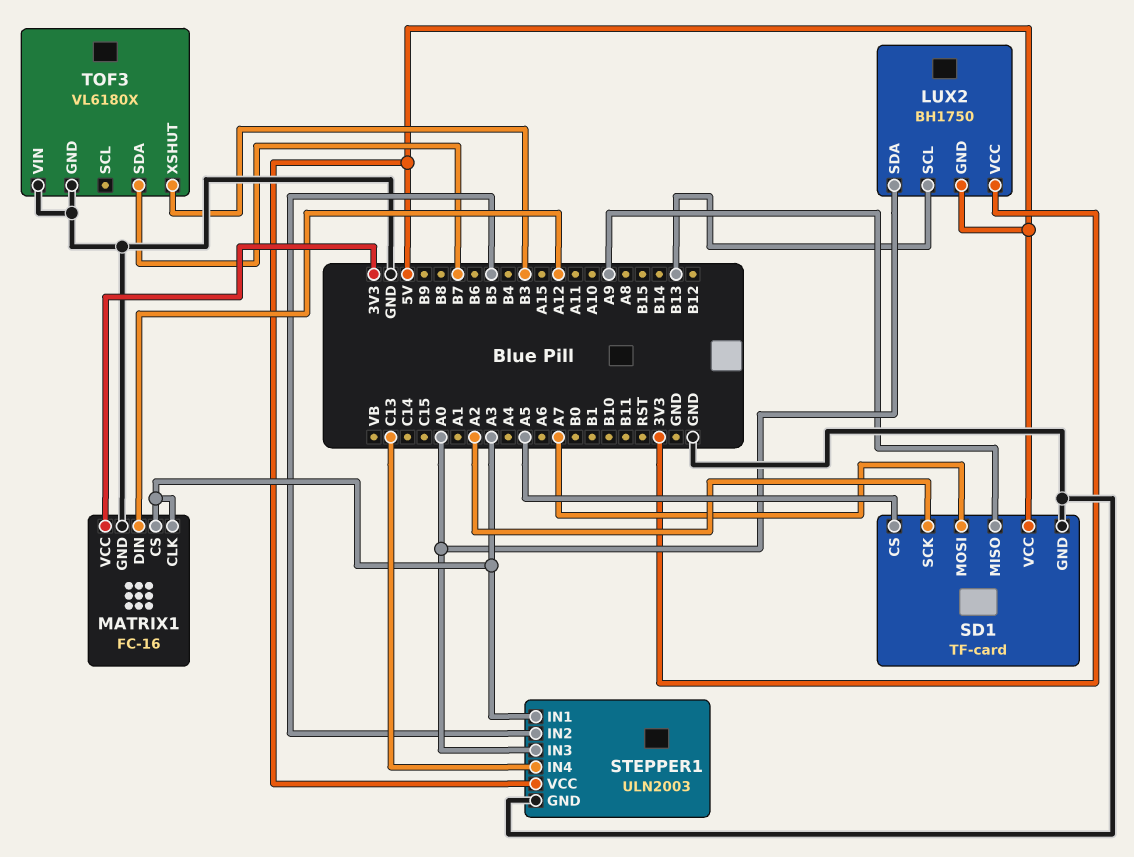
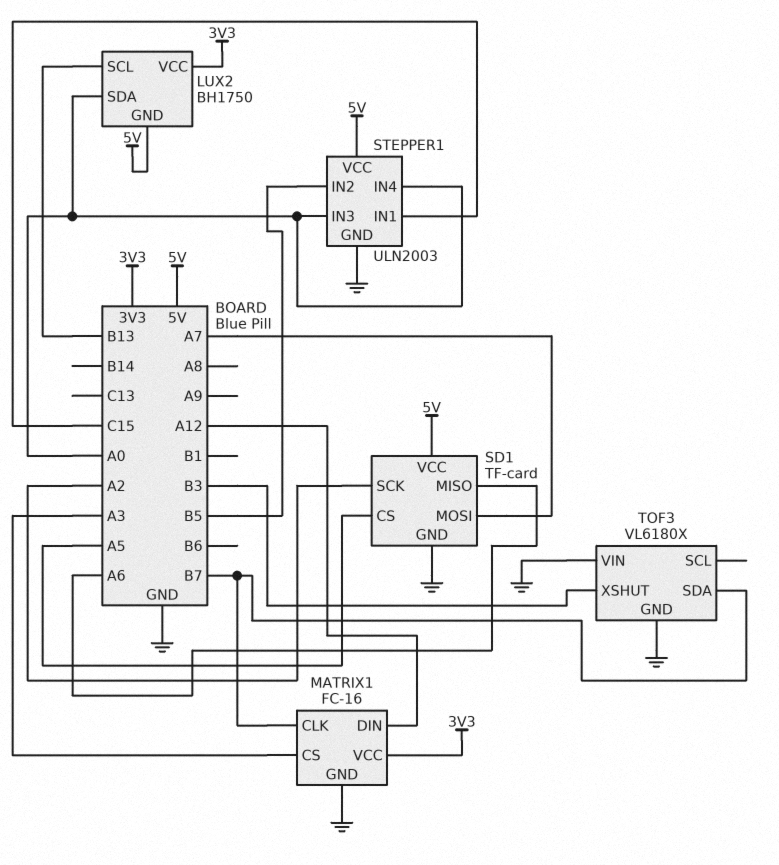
MATRIX1 pin CLK: A3 -> B7
SD1 pin MISO: A9 -> A6
STEPPER1 pin IN1: A3 -> C15
STEPPER1 pin IN4: C13 -> A0

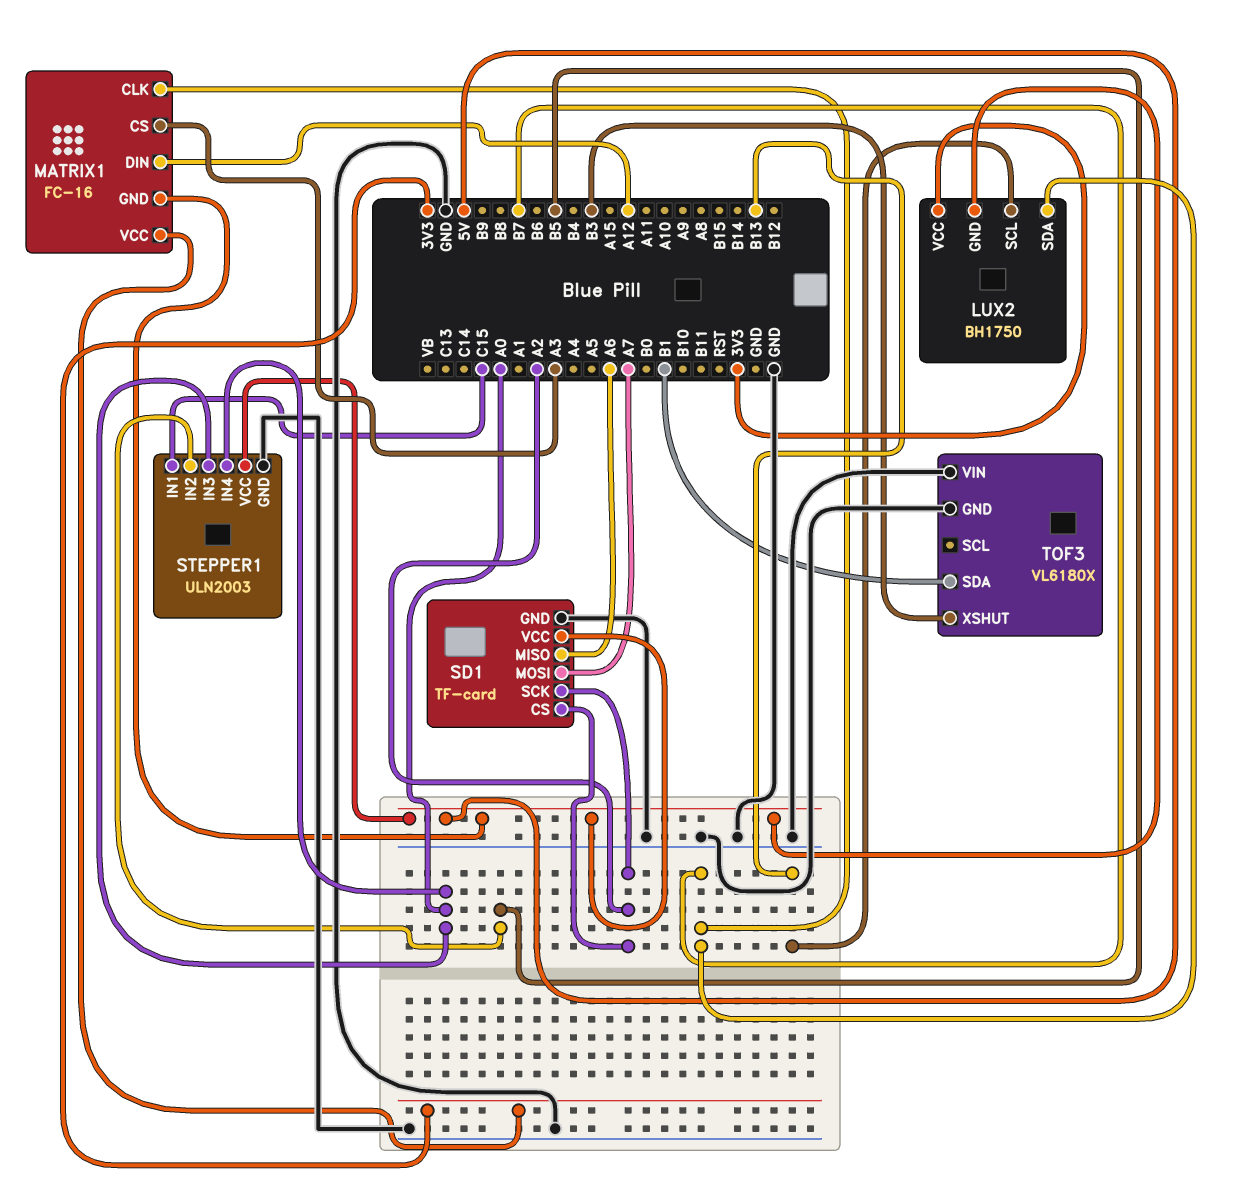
LUX2 pin SDA: A0 -> B7
MATRIX1 pin GND: GND -> 5V
SD1 pin CS: A5 -> A2
TOF3 pin SDA: B7 -> B1

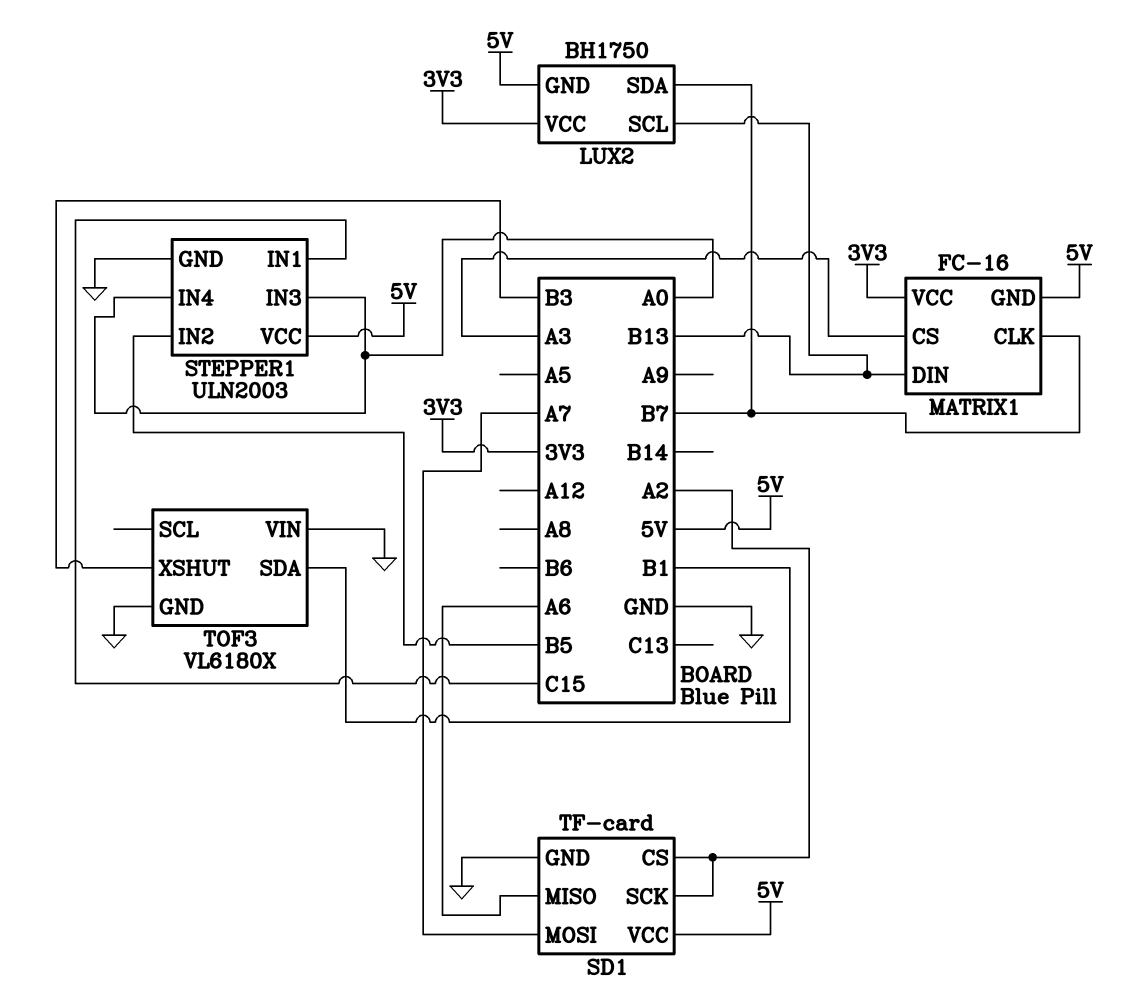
MATRIX1 pin DIN: A12 -> B13

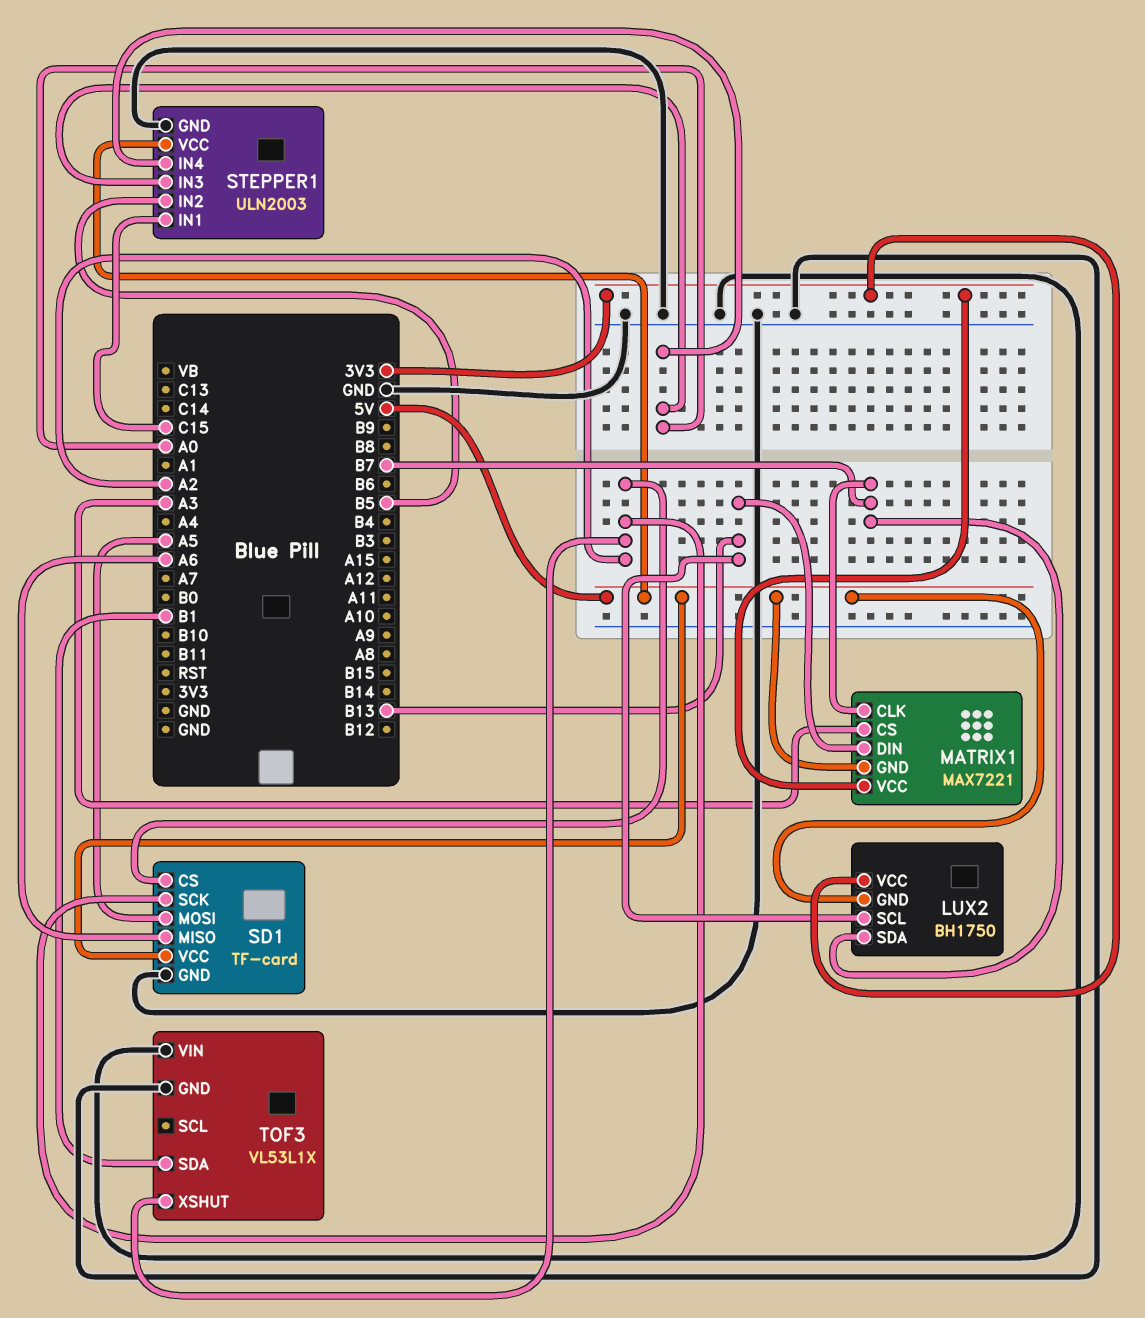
MATRIX1: FC-16 -> MAX7221
SD1 pin MOSI: A7 -> A5
TOF3: VL6180X -> VL53L1X
TOF3 pin XSHUT: B3 -> A2

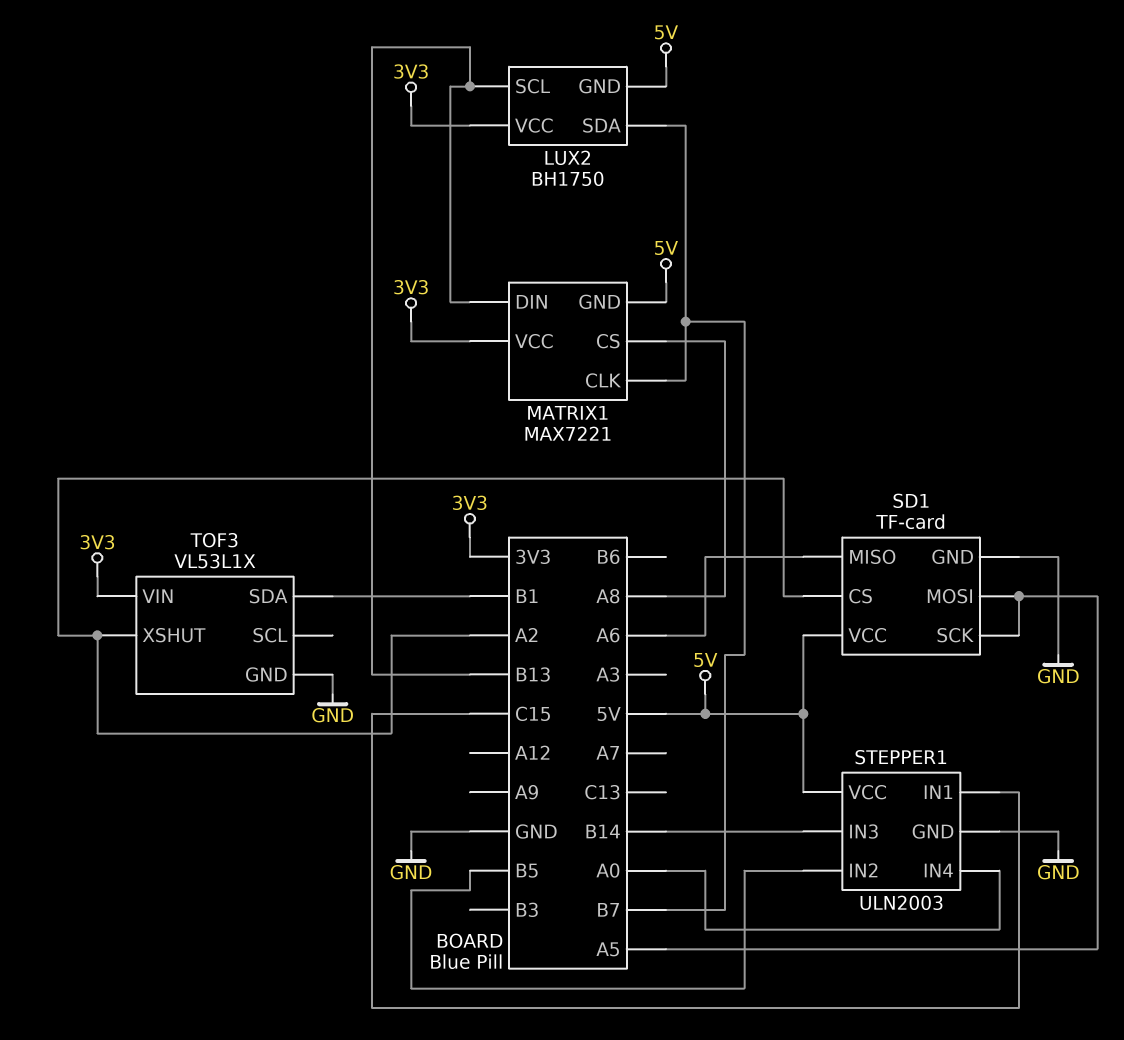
MATRIX1 pin CS: A3 -> A8
SD1 pin SCK: A2 -> A5
STEPPER1 pin IN3: A0 -> B14
TOF3 pin VIN: GND -> 3V3

